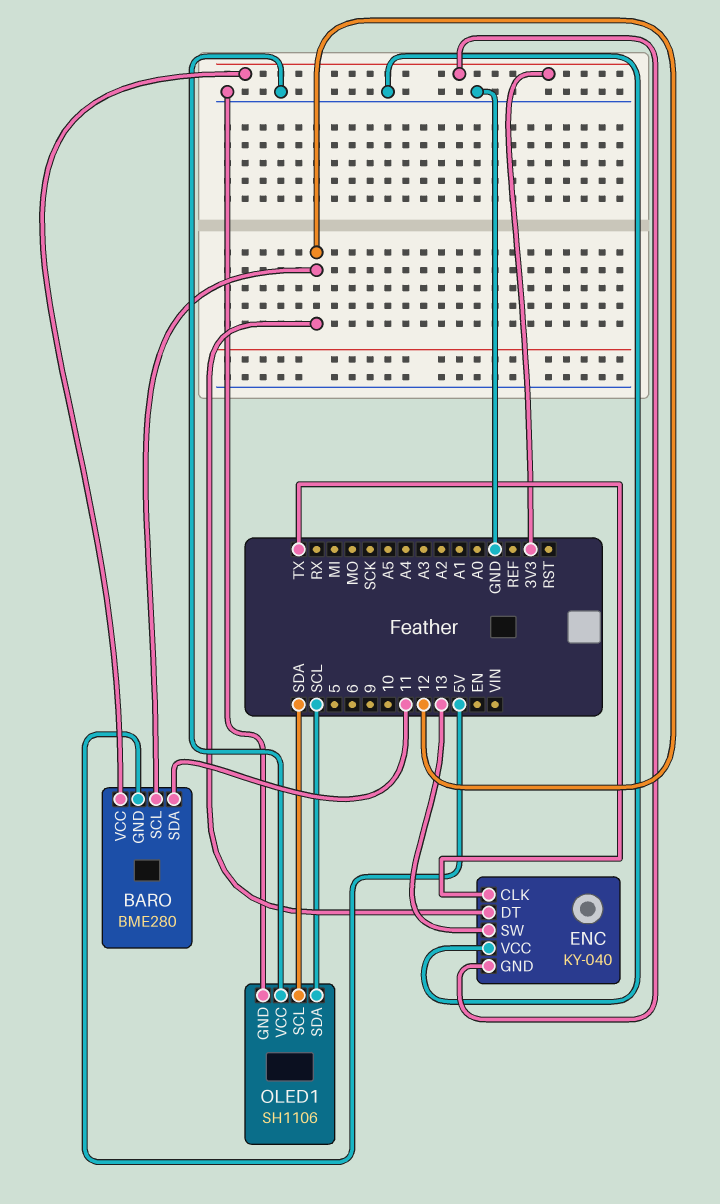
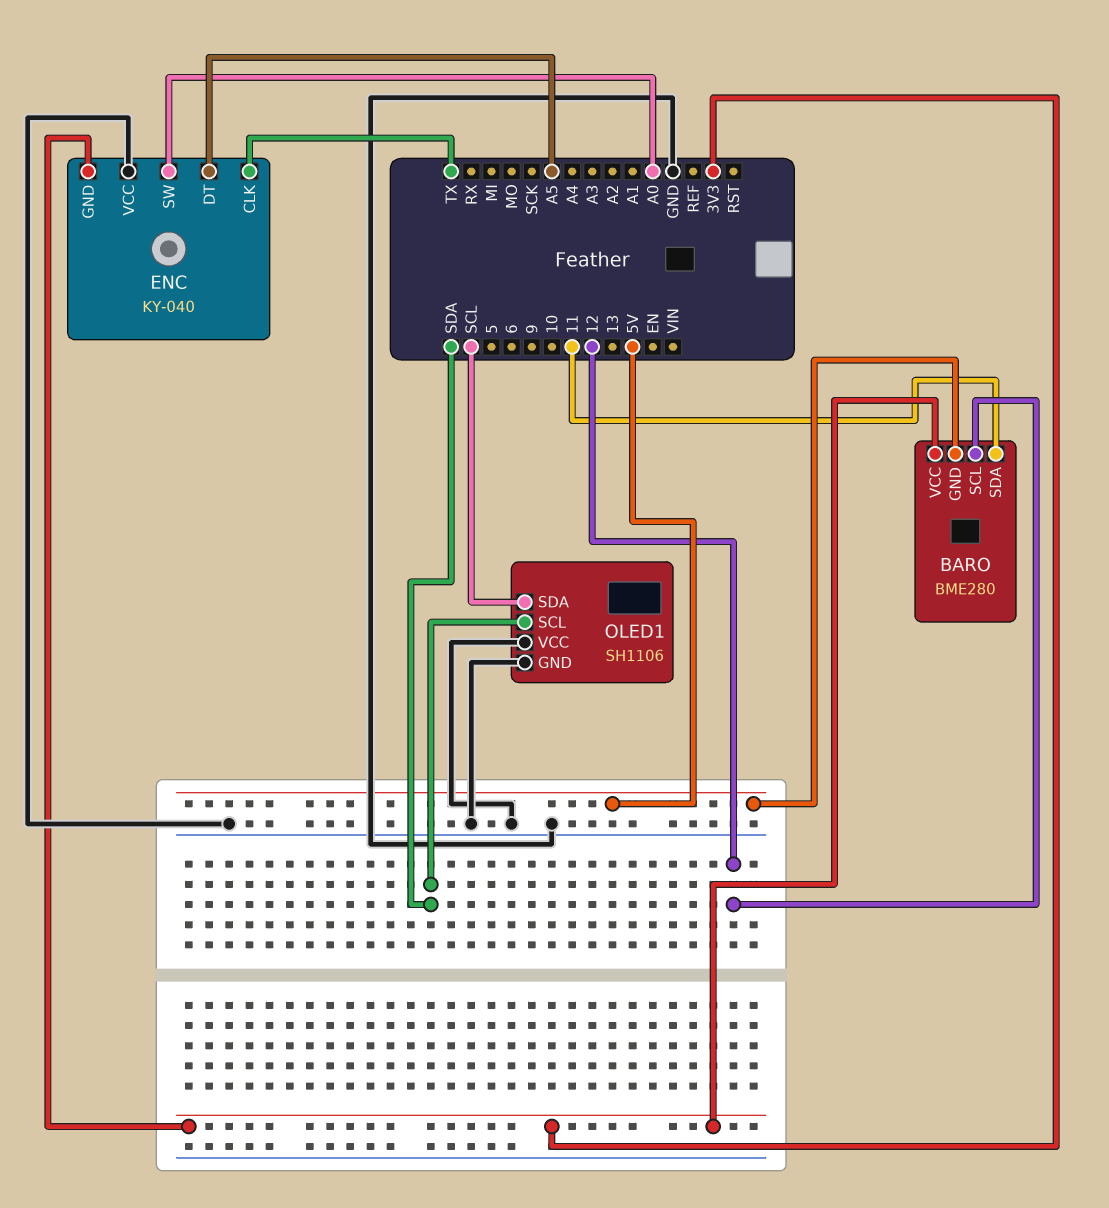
ENC pin DT: 12 -> A5
ENC pin SW: 13 -> A0

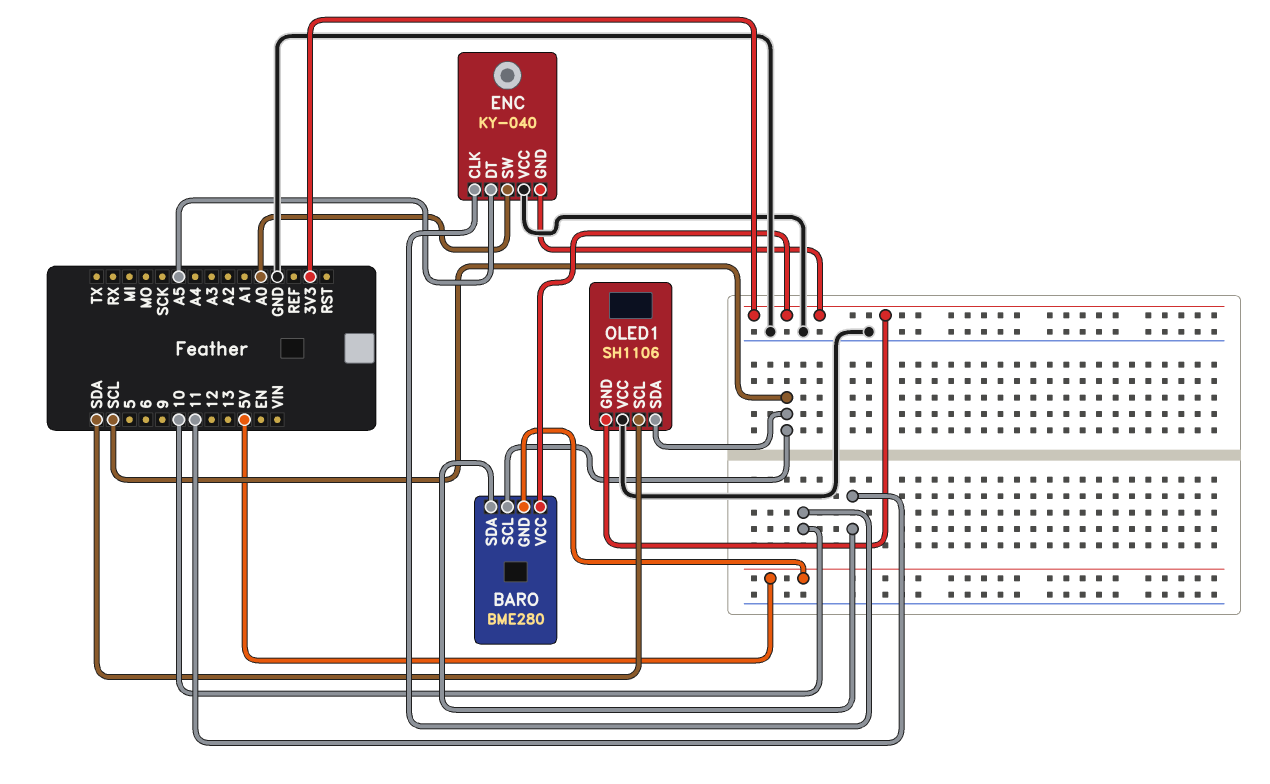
BARO pin SCL: 12 -> SCL
ENC pin CLK: TX -> 10
OLED1 pin GND: GND -> 3V3

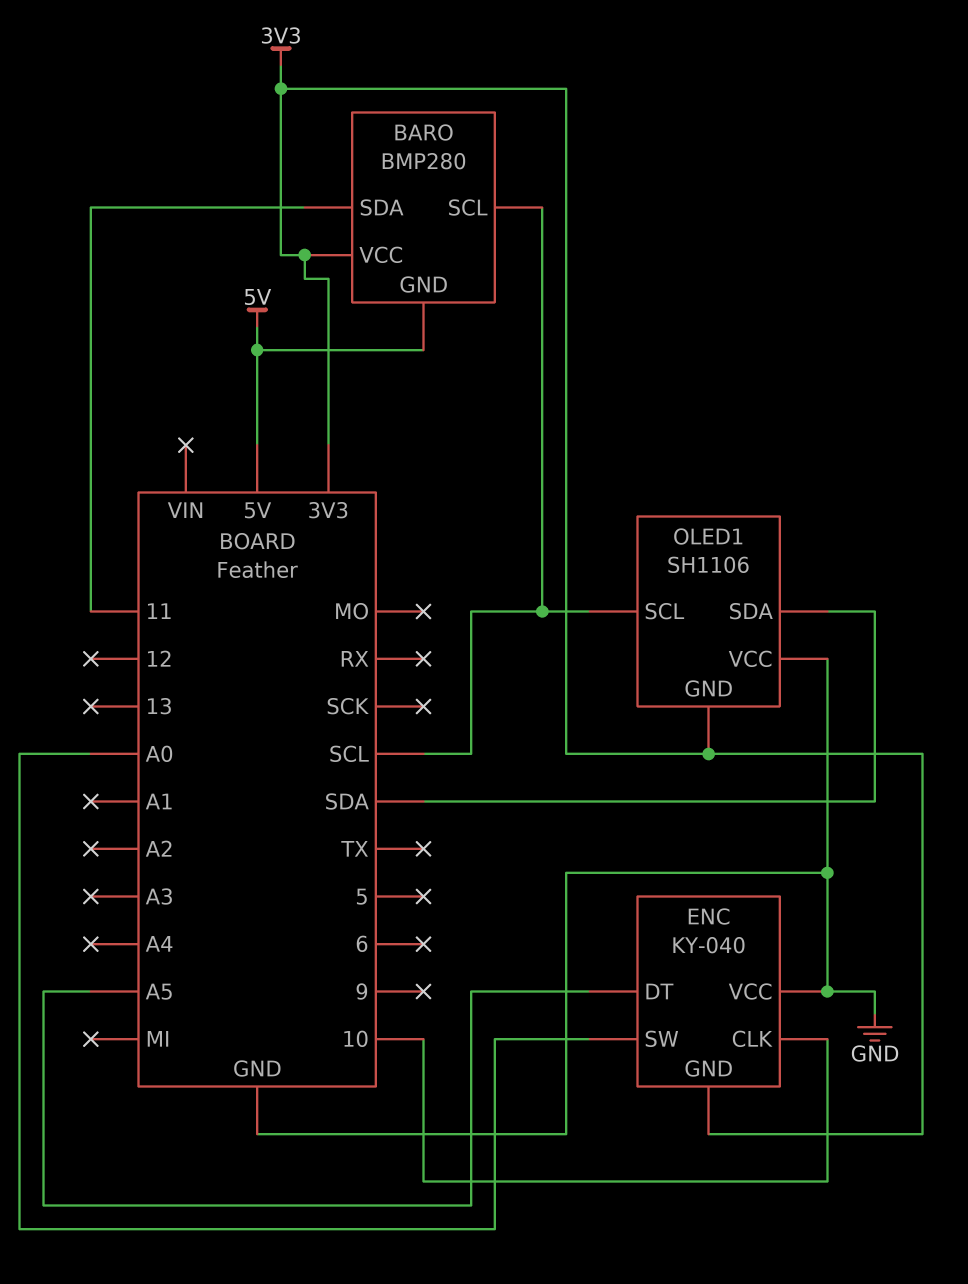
BARO: BME280 -> BMP280
OLED1 pin SCL: SDA -> SCL
OLED1 pin SDA: SCL -> SDA

